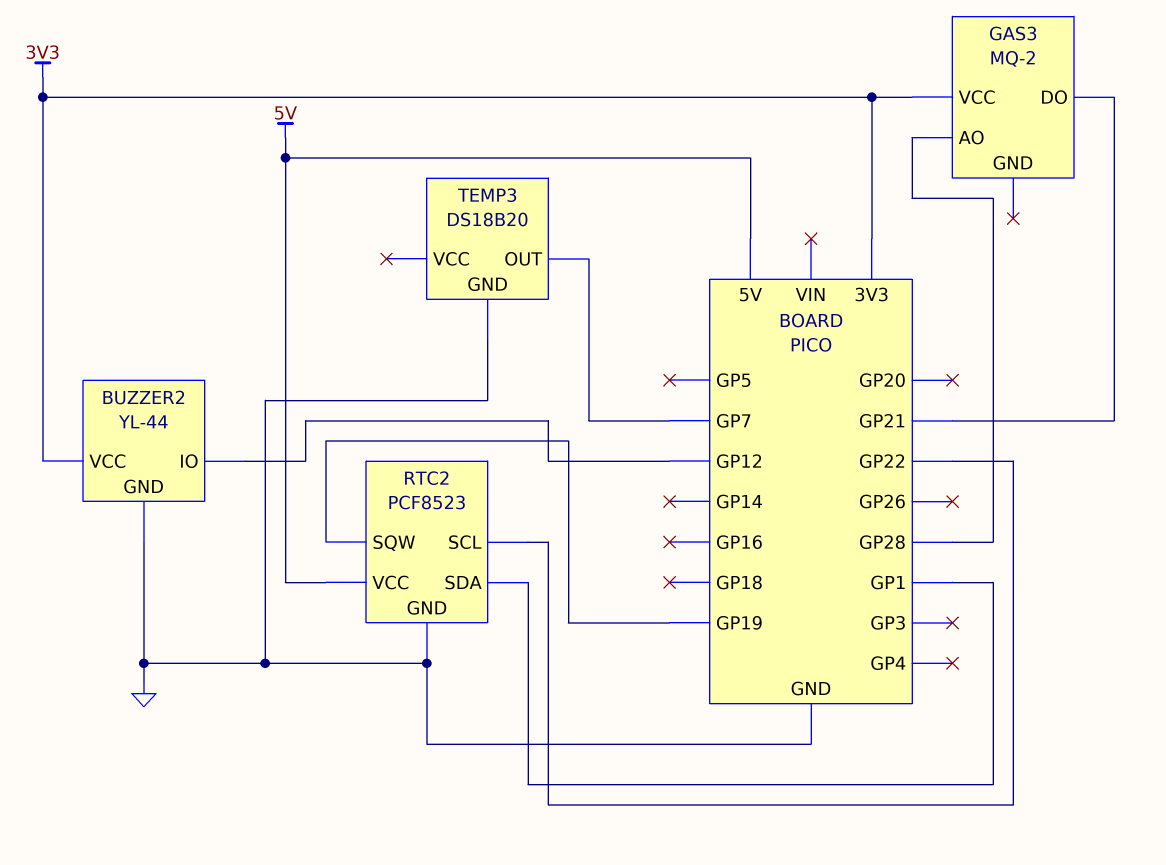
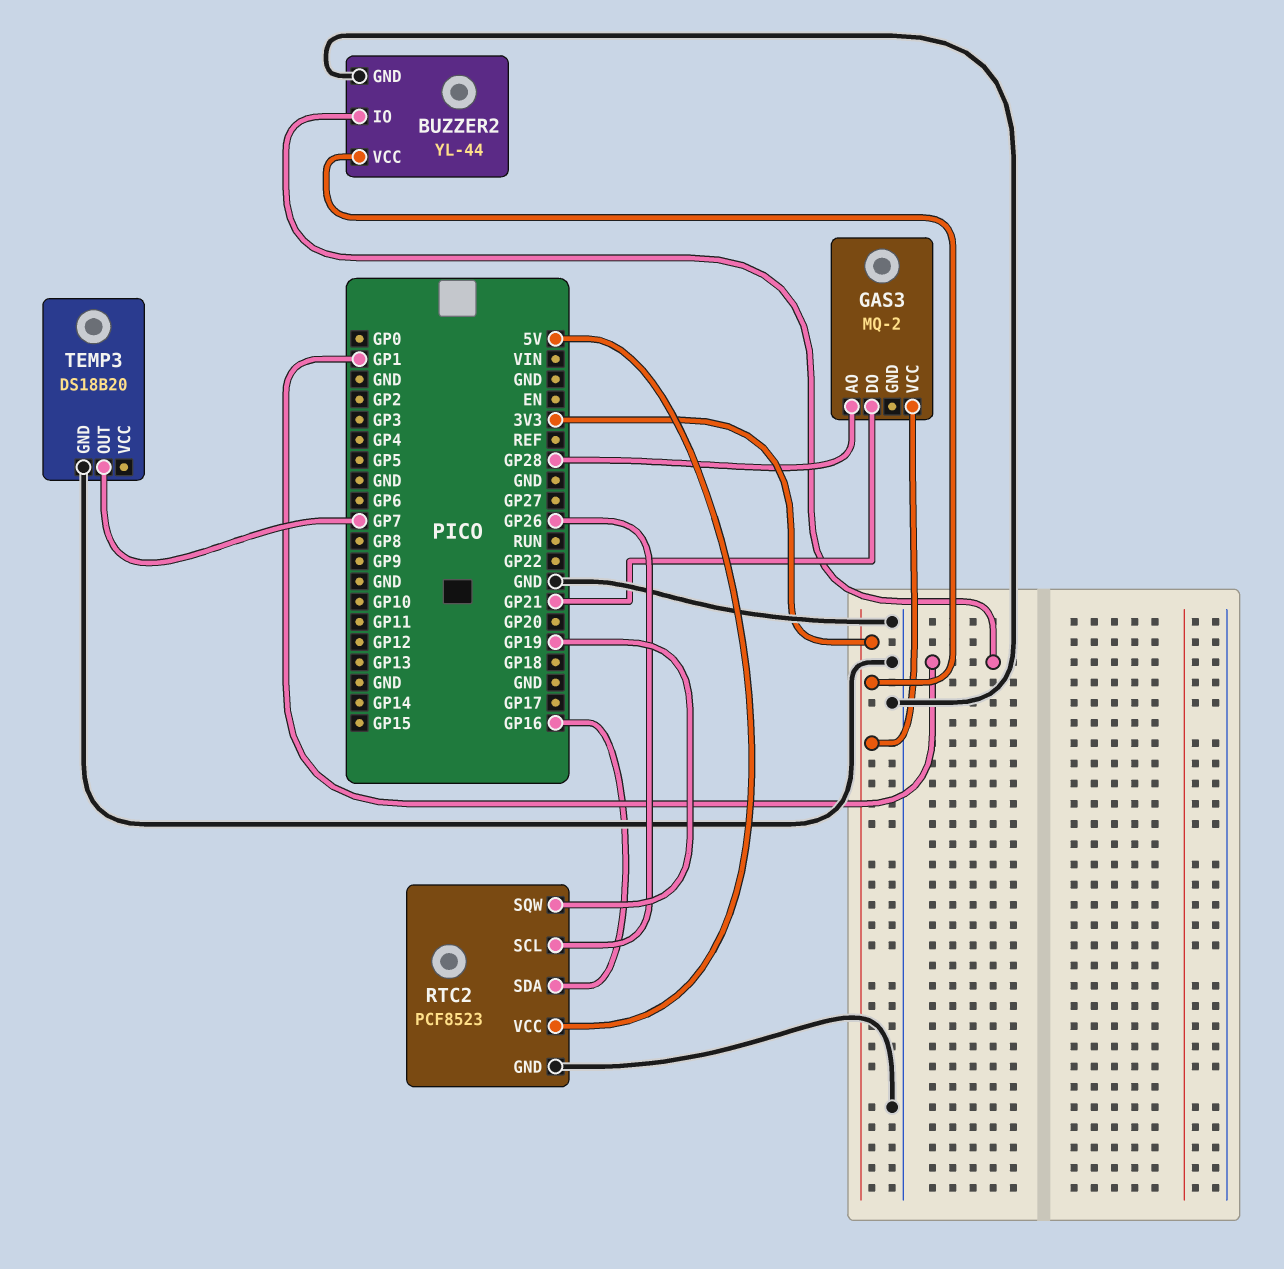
BUZZER2 pin IO: GP12 -> GP1
RTC2 pin SCL: GP22 -> GP26
RTC2 pin SDA: GP1 -> GP16

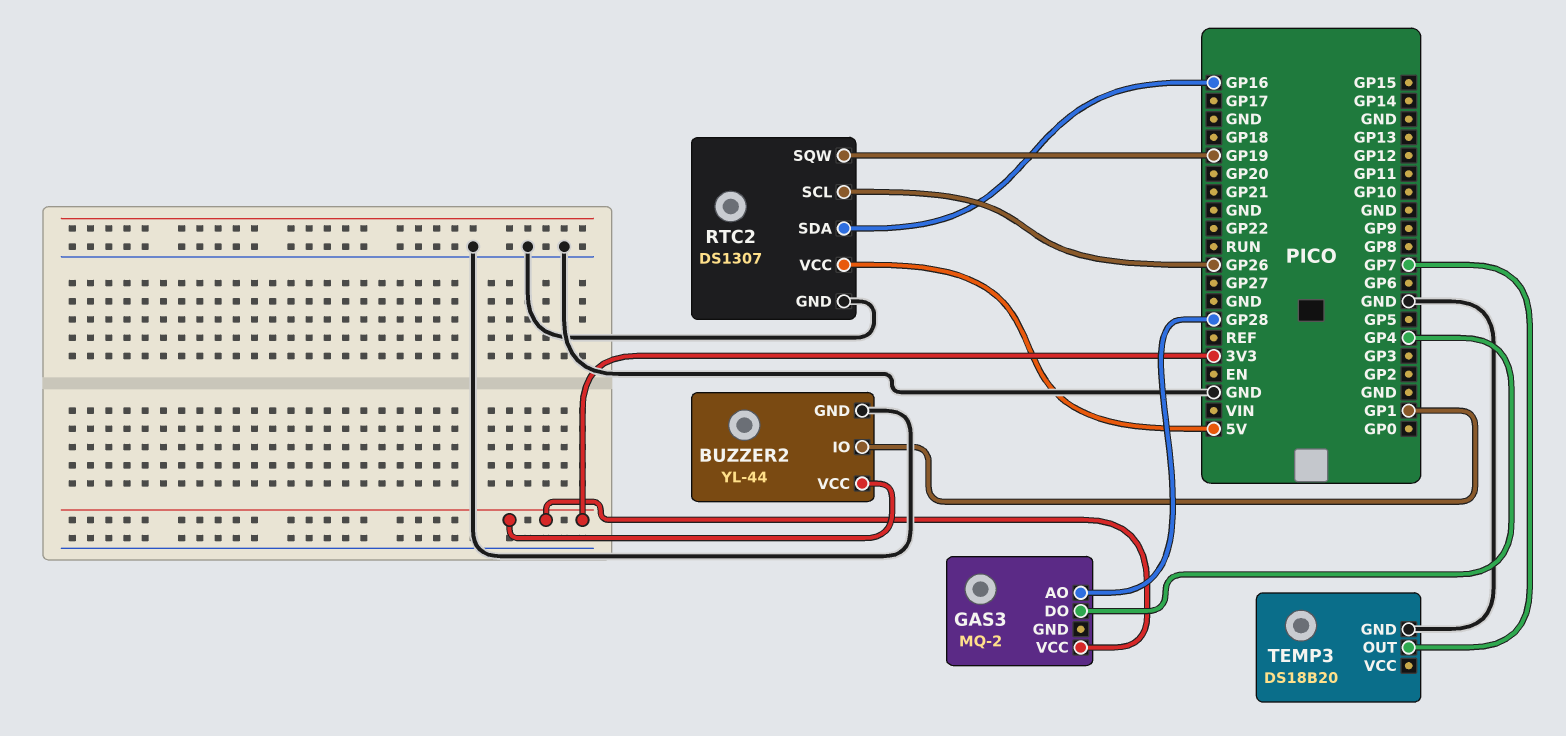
GAS3 pin DO: GP21 -> GP4
RTC2: PCF8523 -> DS1307

